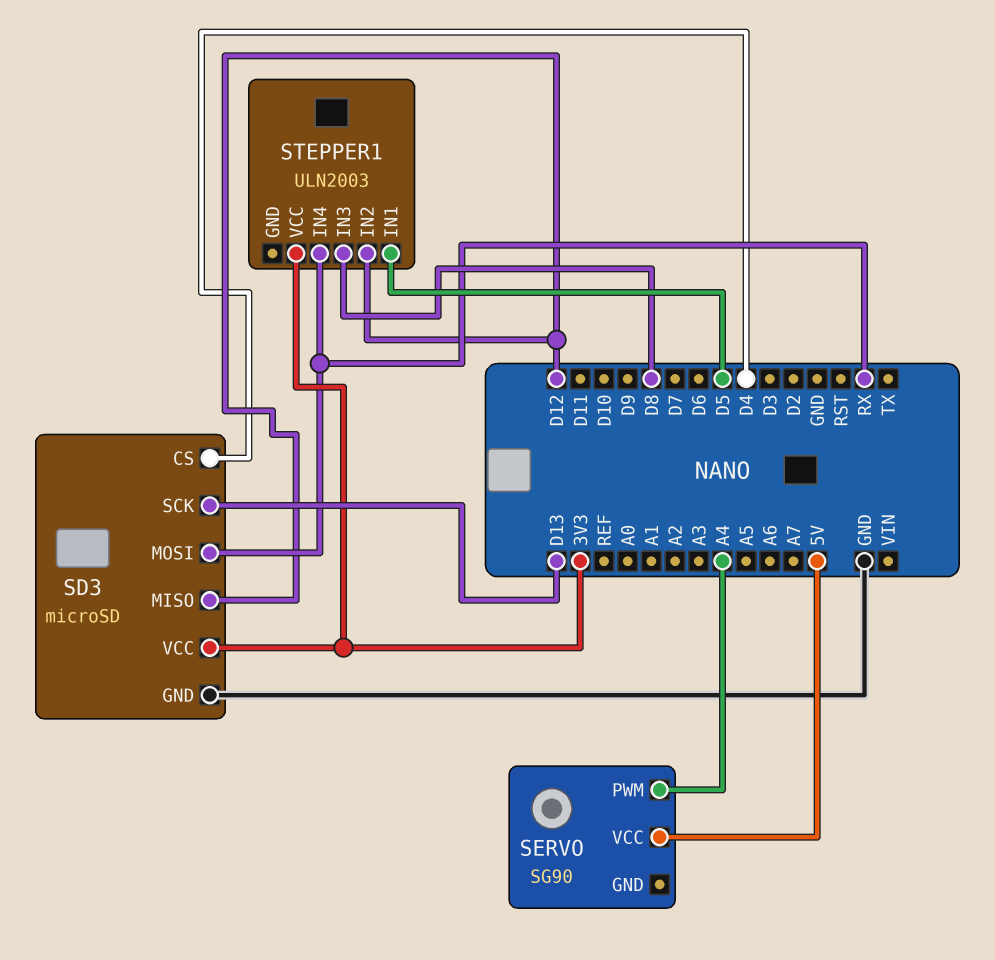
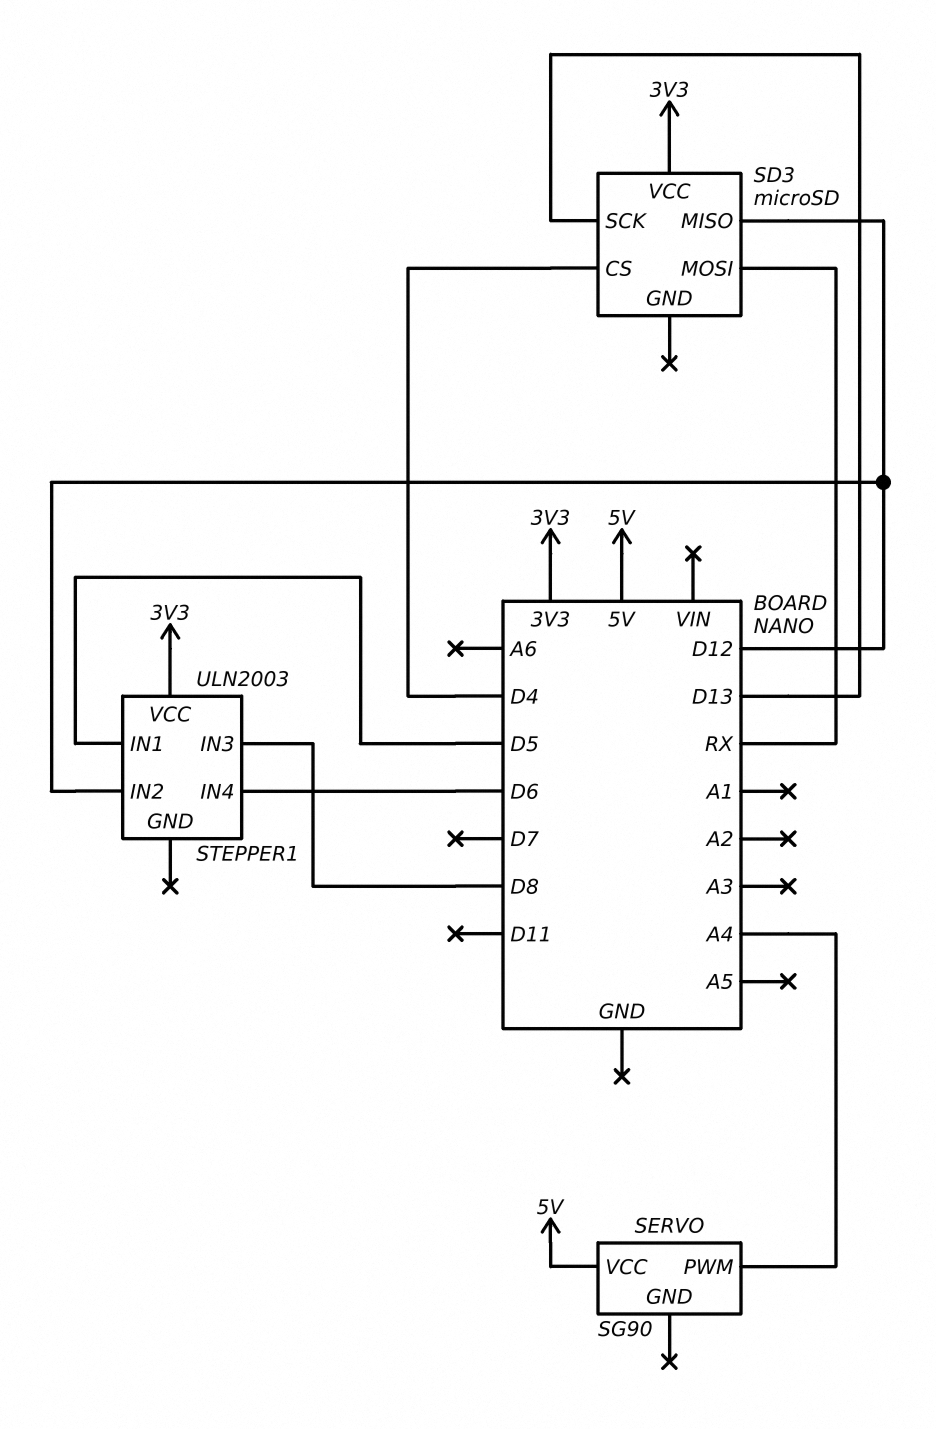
SD3 pin GND: GND -> none
STEPPER1 pin IN4: RX -> D6

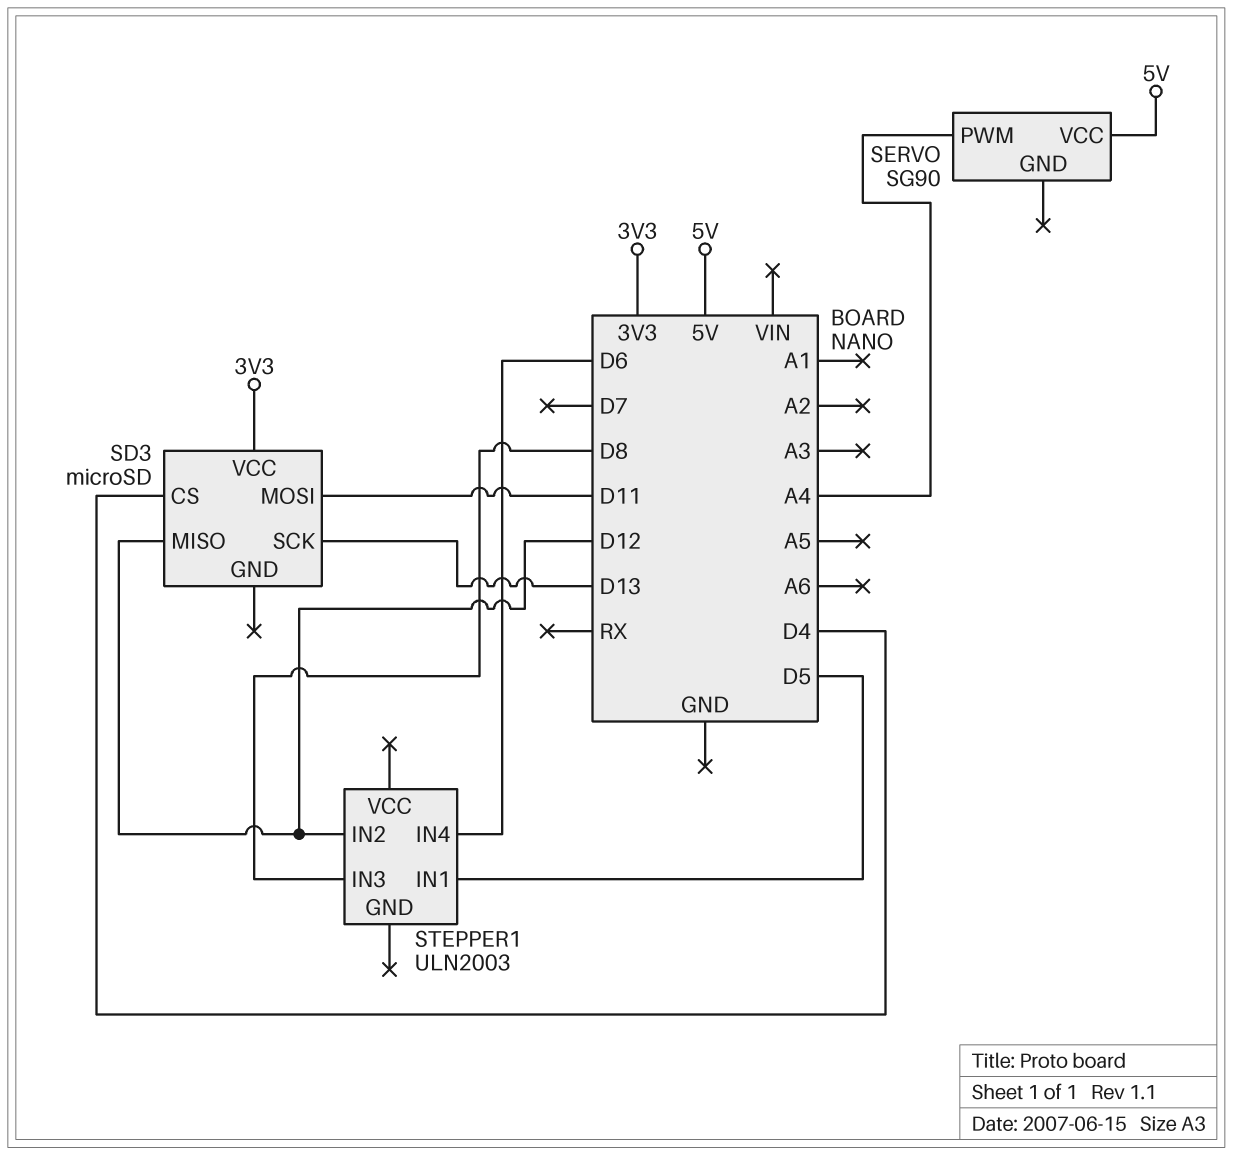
SD3 pin MOSI: RX -> D11
STEPPER1 pin VCC: 3V3 -> none

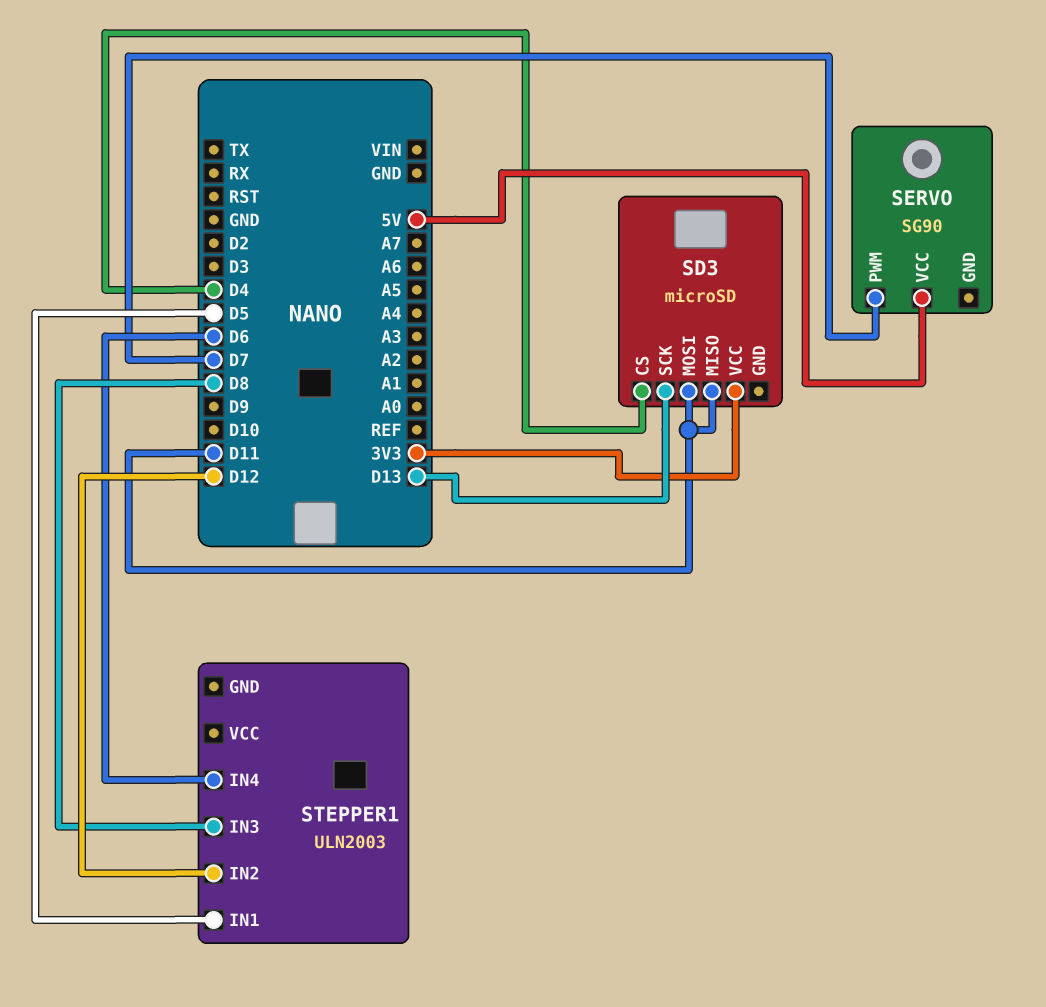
SD3 pin MISO: D12 -> D11
SERVO pin PWM: A4 -> D7

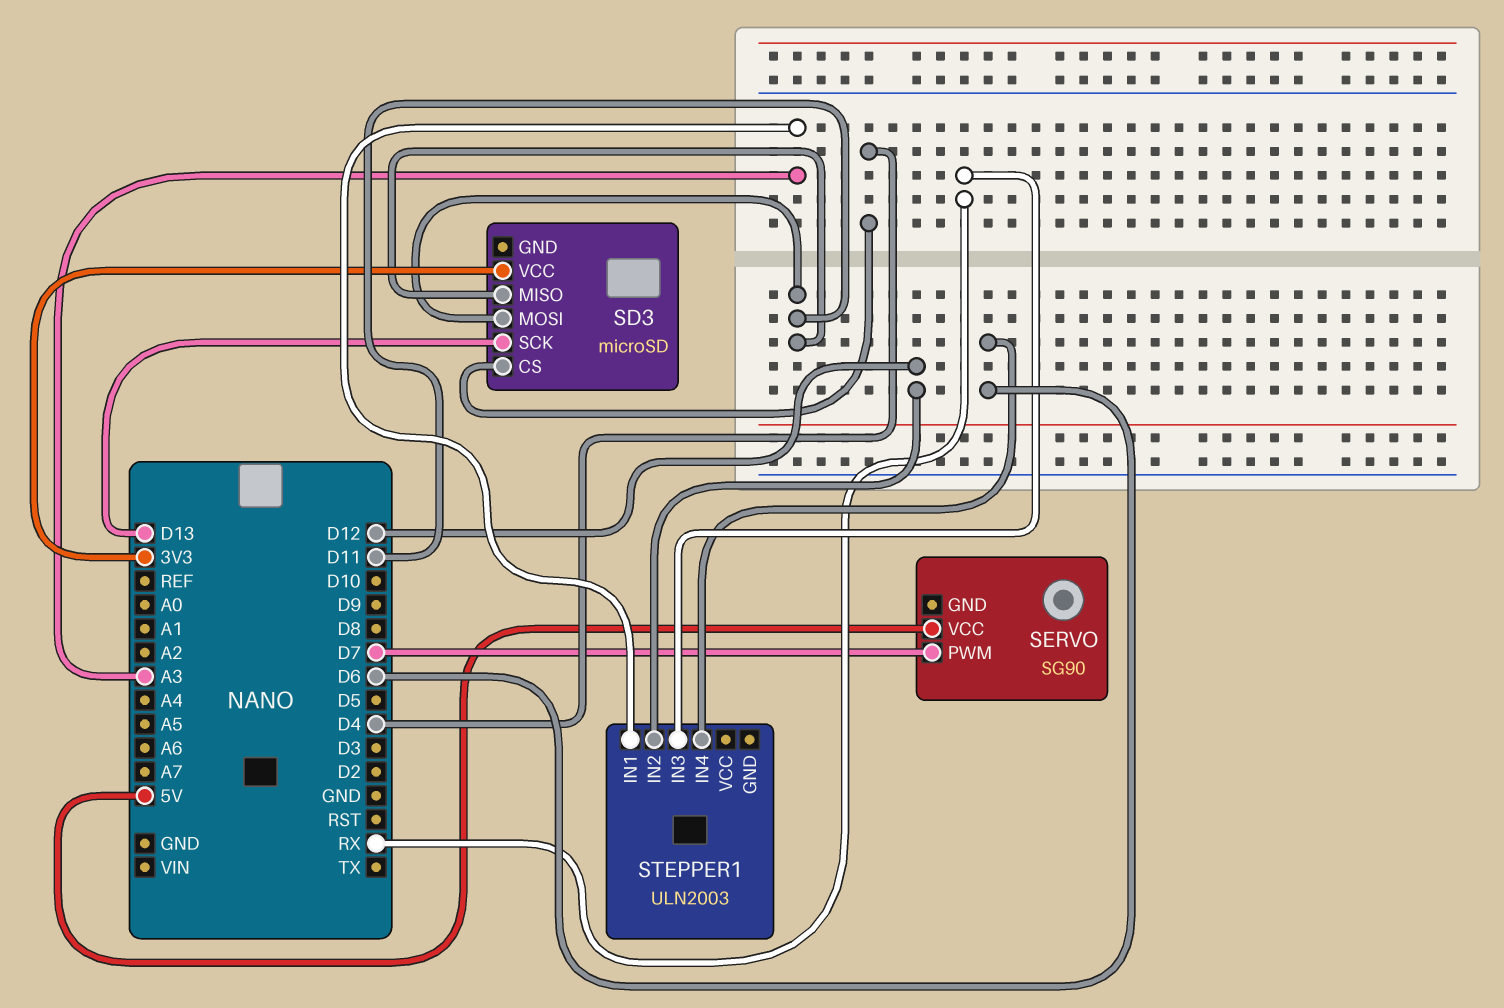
STEPPER1 pin IN1: D5 -> A3
STEPPER1 pin IN3: D8 -> RX

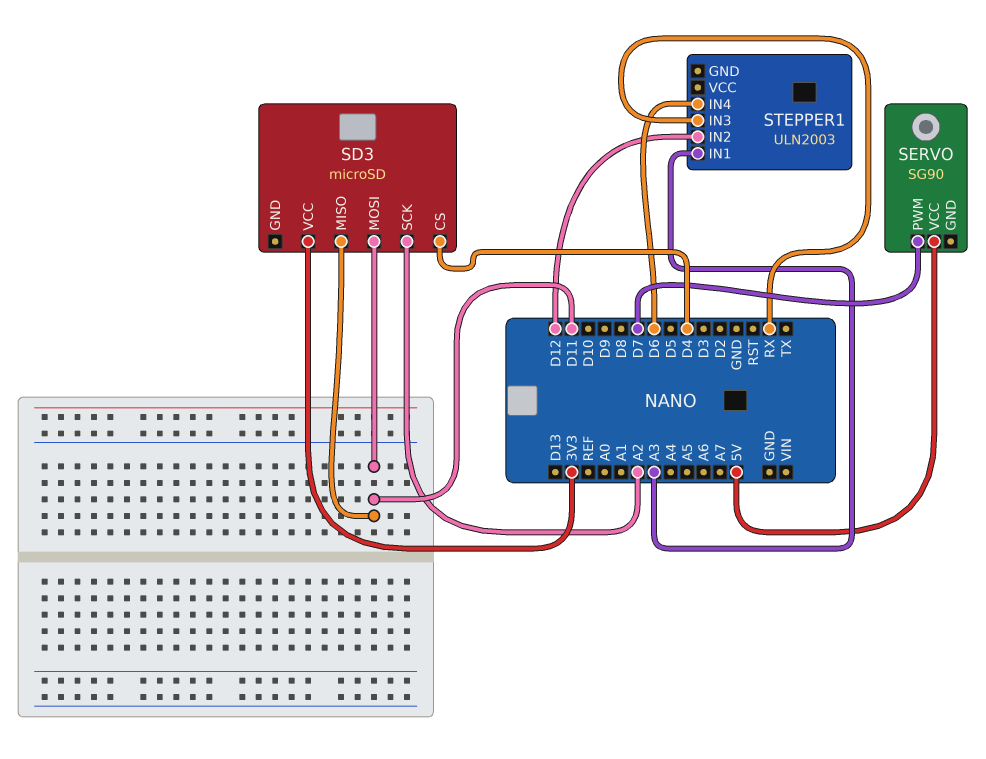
SD3 pin SCK: D13 -> A2

